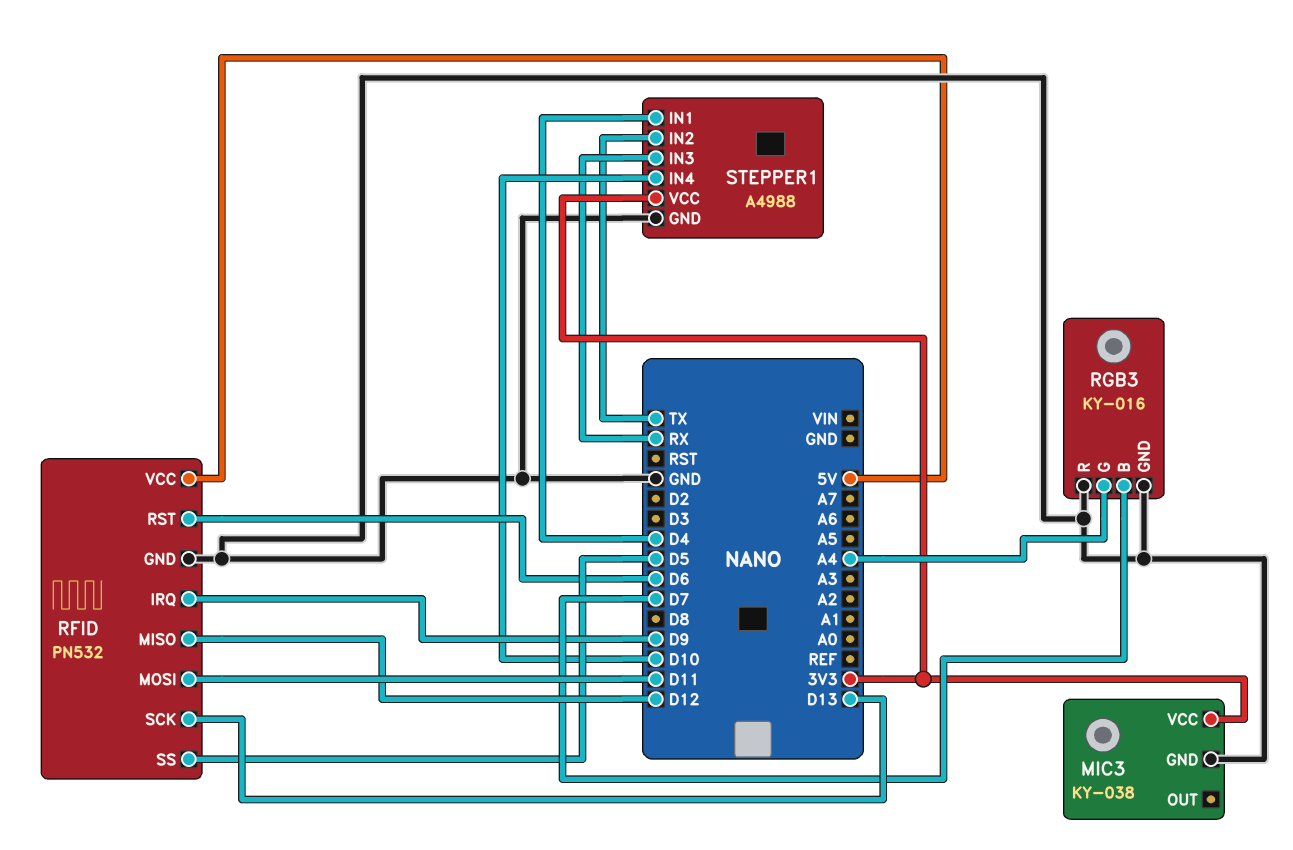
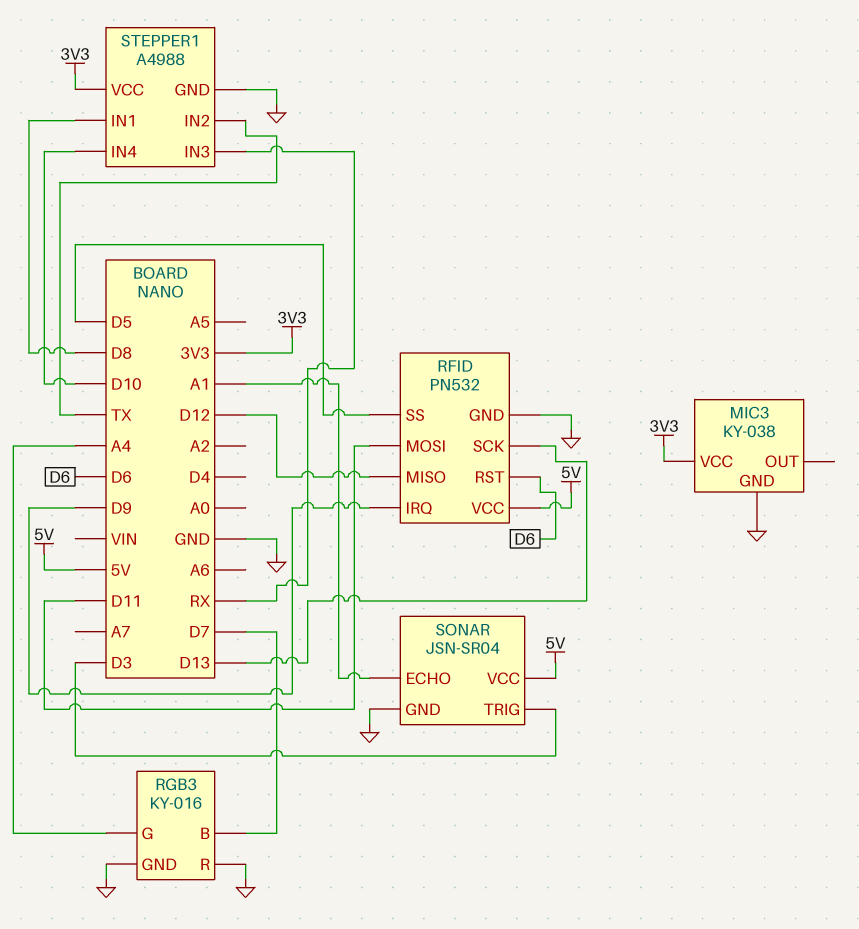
SONAR: none -> JSN-SR04
SONAR pin ECHO: none -> A1
SONAR pin GND: none -> GND
SONAR pin TRIG: none -> D3
SONAR pin VCC: none -> 5V
STEPPER1 pin IN1: D4 -> D8

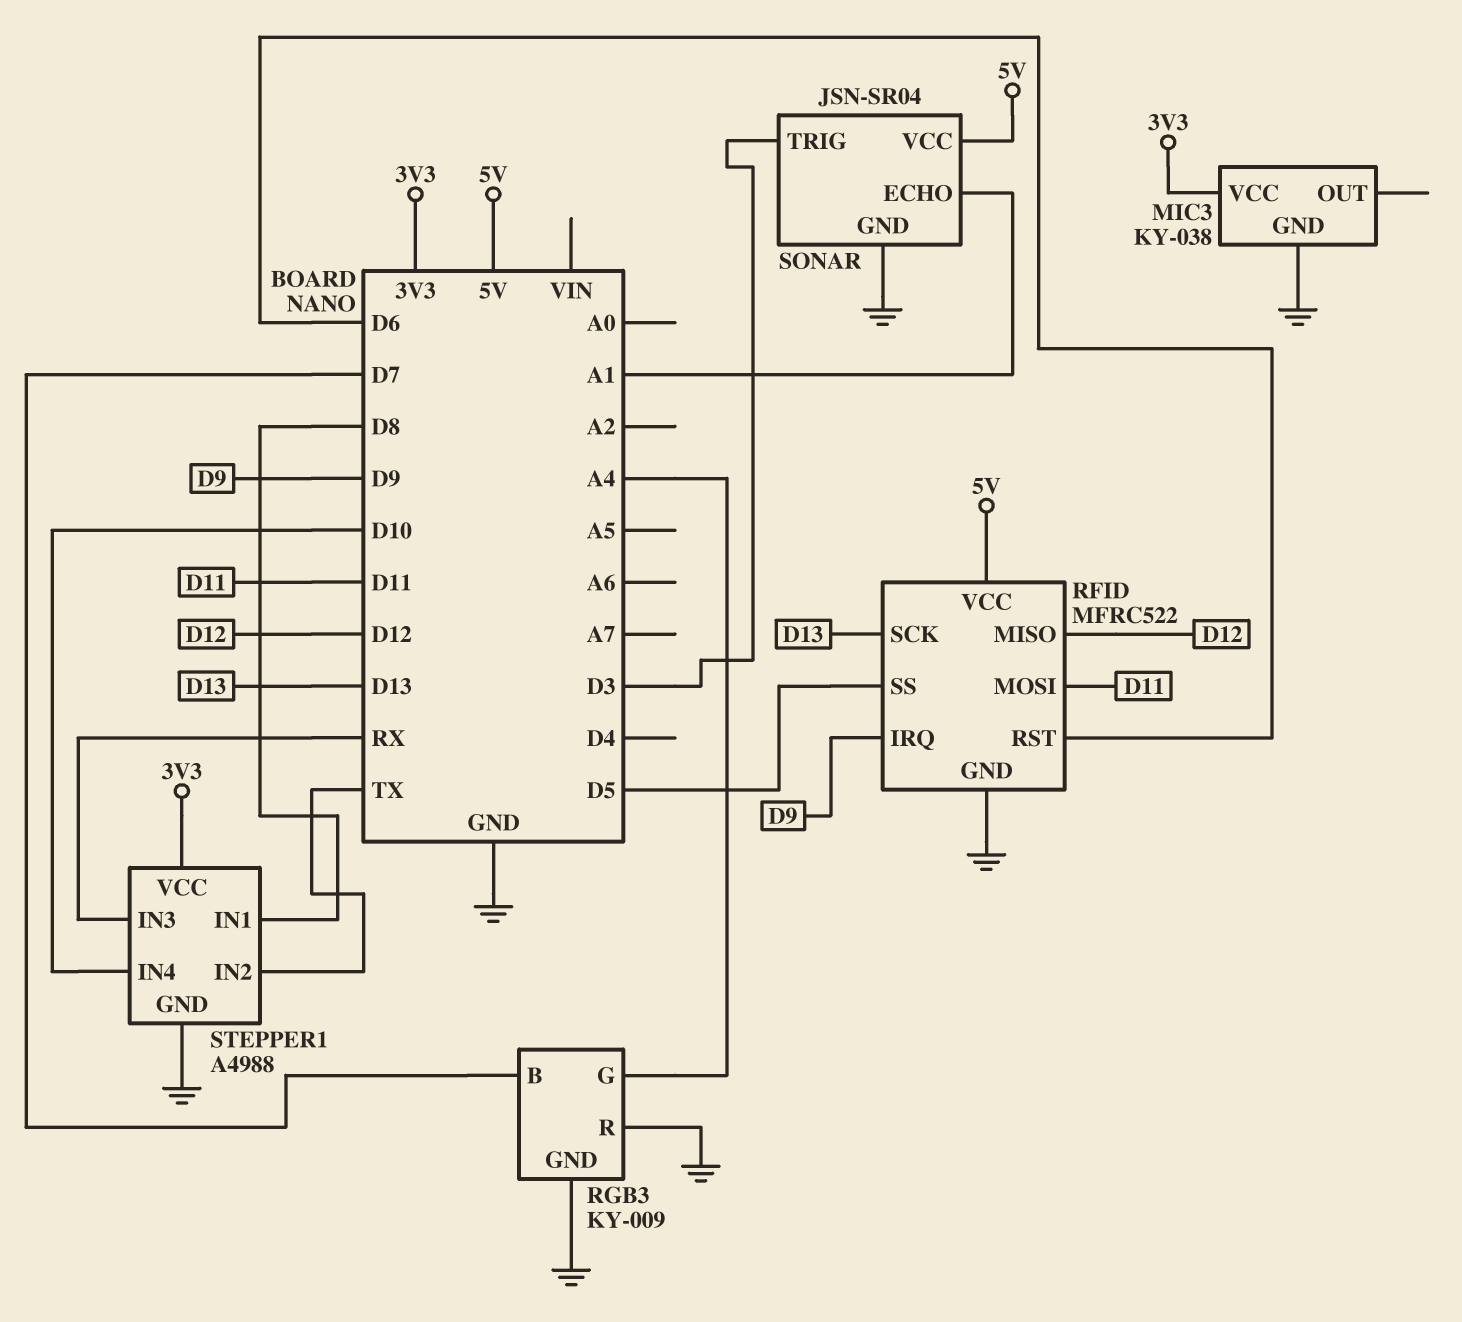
RFID: PN532 -> MFRC522
RGB3: KY-016 -> KY-009

